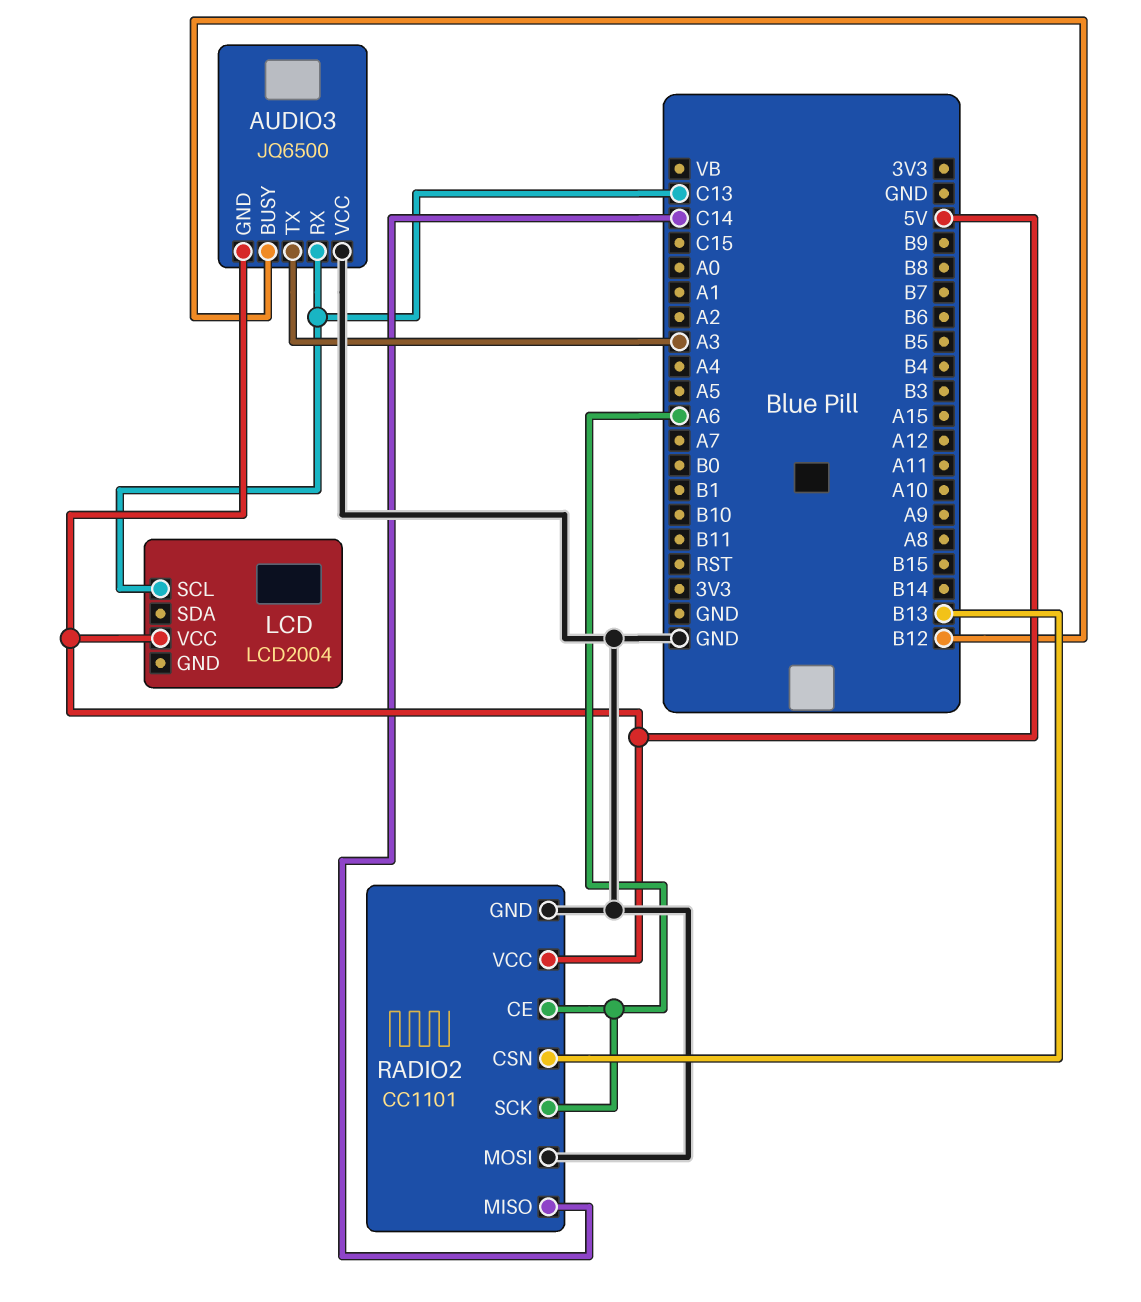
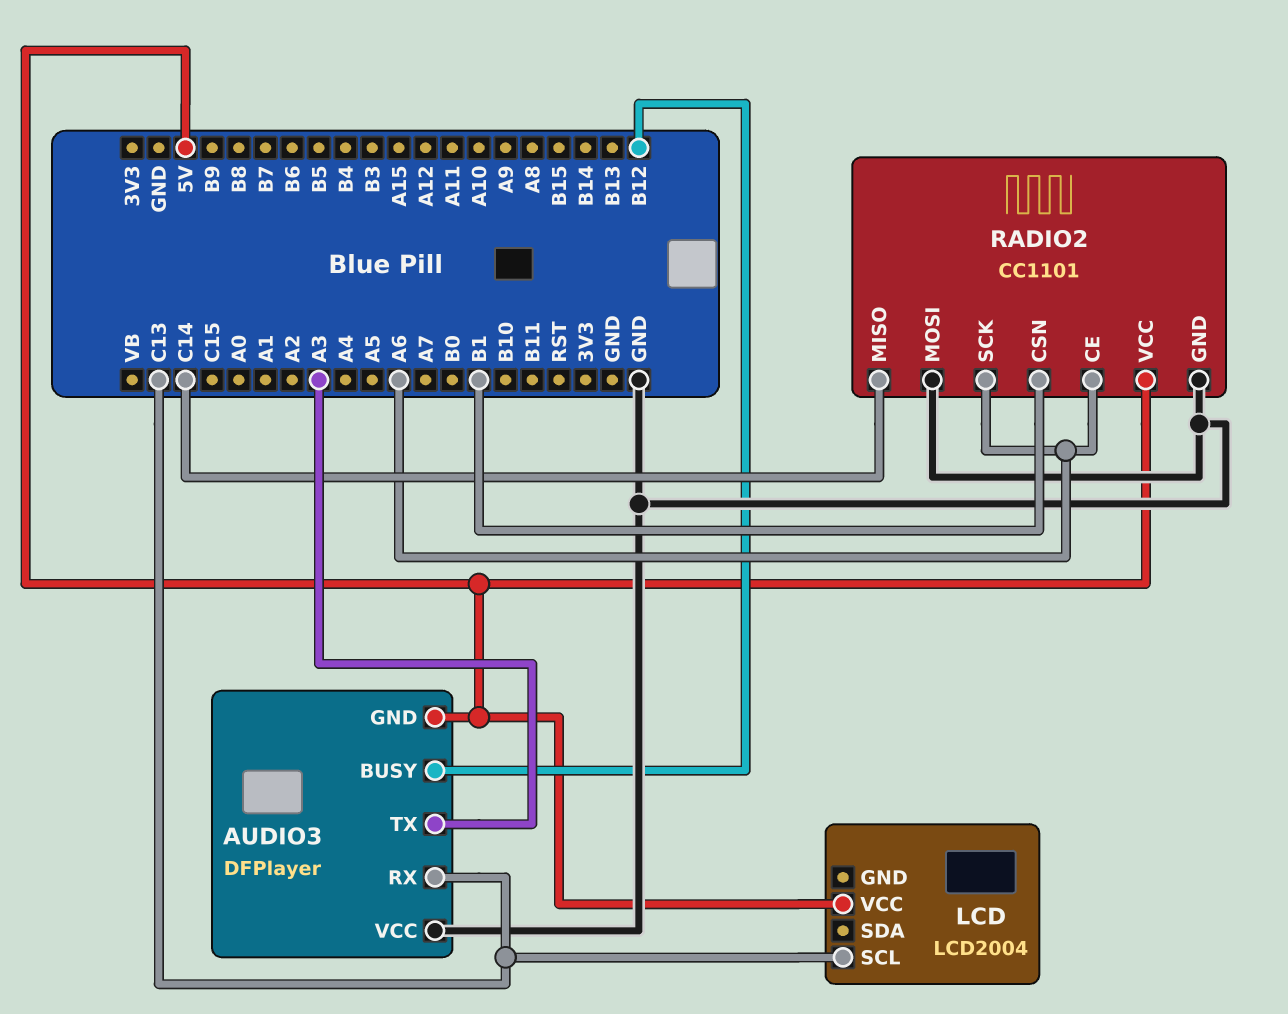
AUDIO3: JQ6500 -> DFPlayer
RADIO2 pin CSN: B13 -> B1

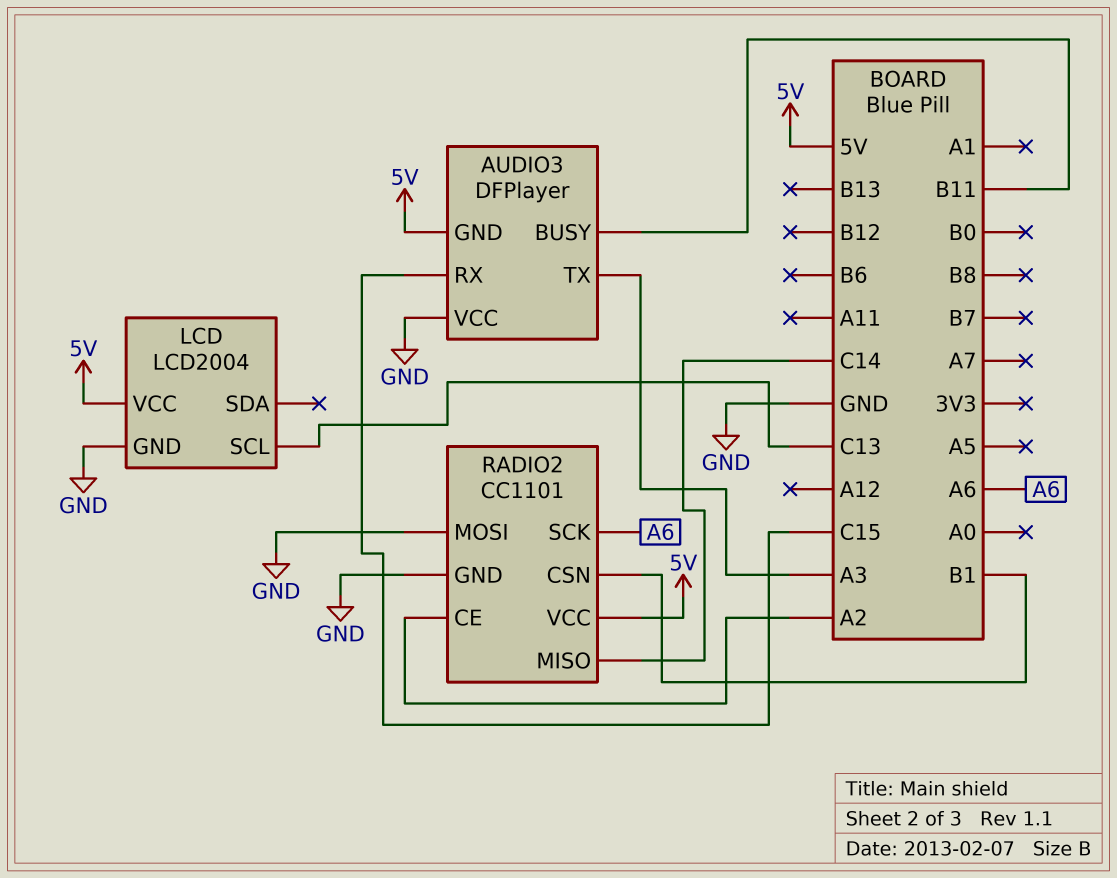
AUDIO3 pin BUSY: B12 -> B11
AUDIO3 pin RX: C13 -> C15
LCD pin GND: none -> GND
RADIO2 pin CE: A6 -> A2

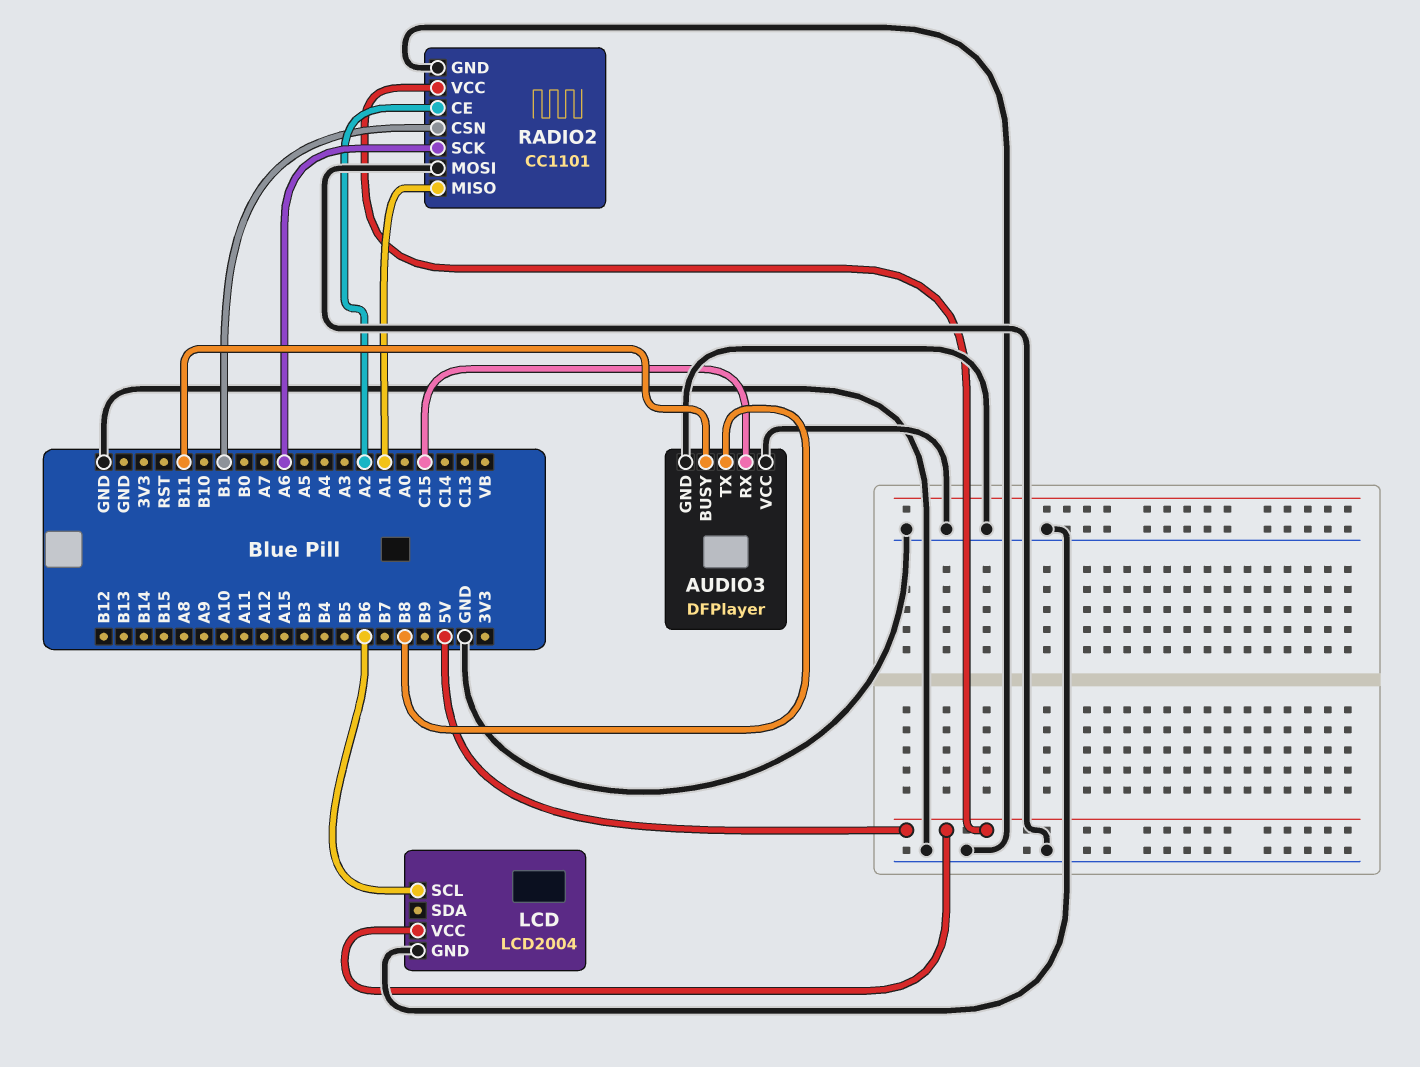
AUDIO3 pin GND: 5V -> GND
AUDIO3 pin TX: A3 -> B8
LCD pin SCL: C13 -> B6
RADIO2 pin MISO: C14 -> A1

